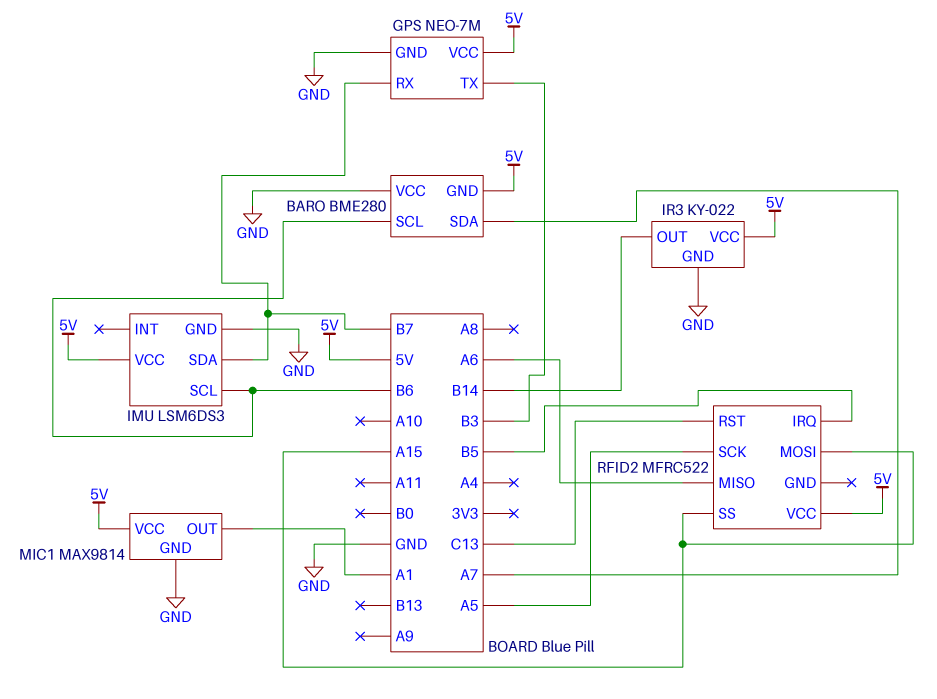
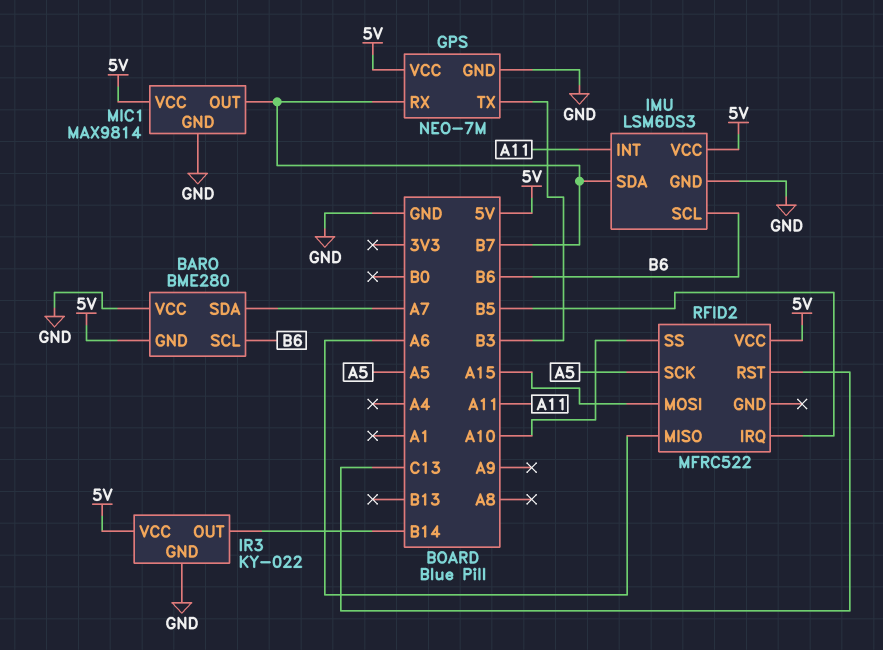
IMU pin INT: none -> A11
MIC1 pin OUT: A1 -> B7
RFID2 pin SS: A15 -> A10

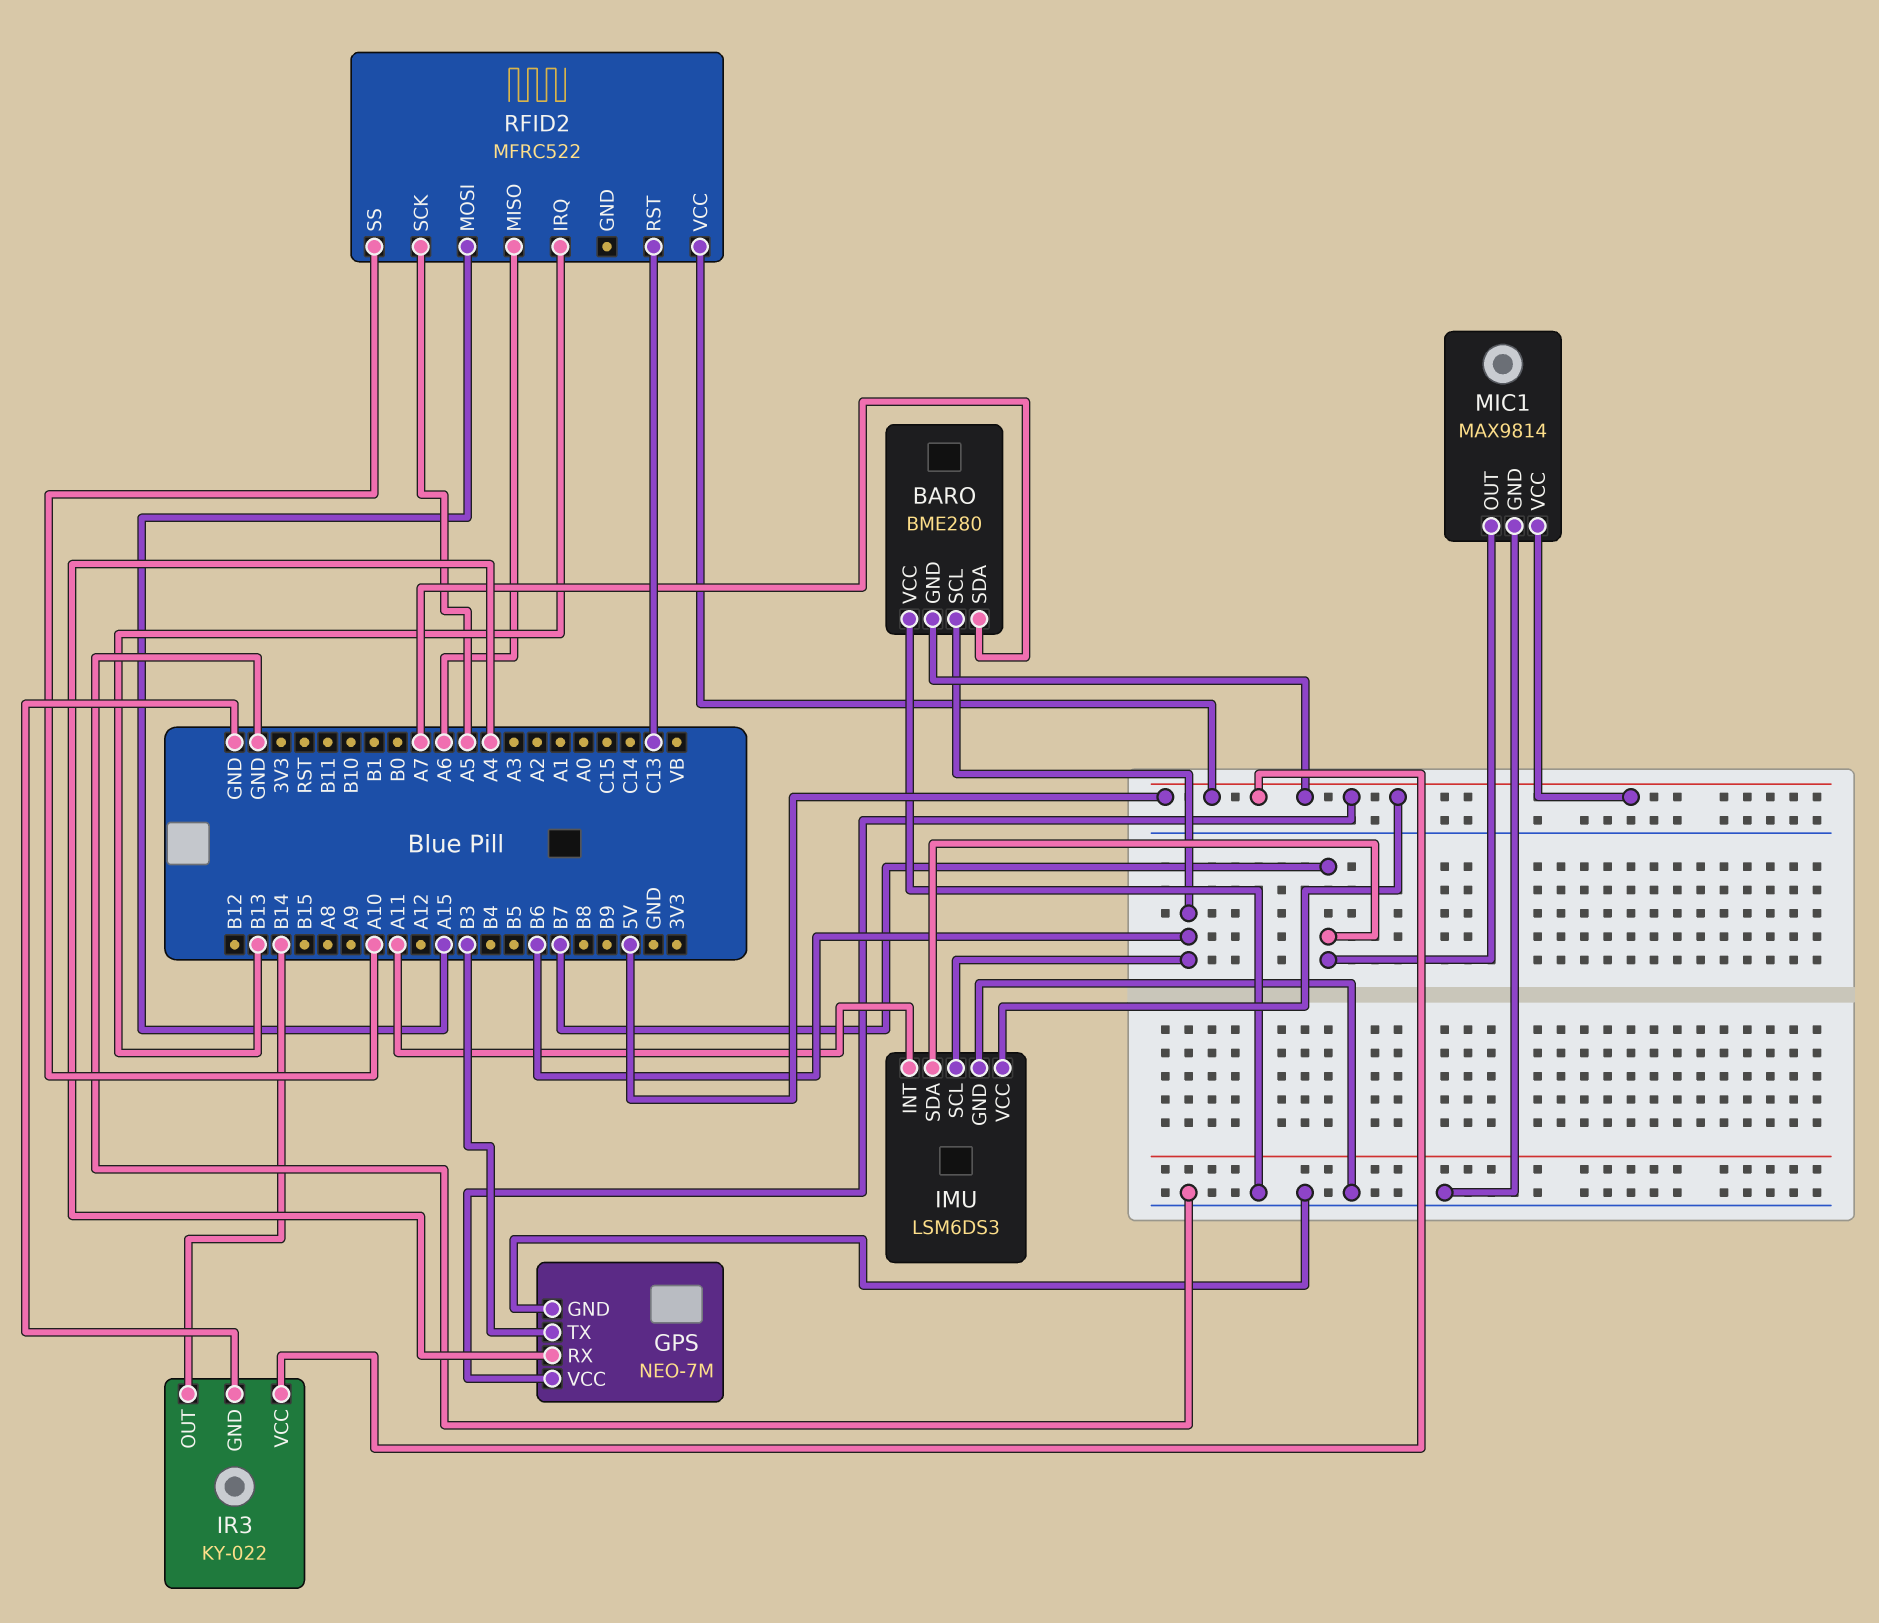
GPS pin RX: B7 -> A4
RFID2 pin IRQ: B5 -> B13

